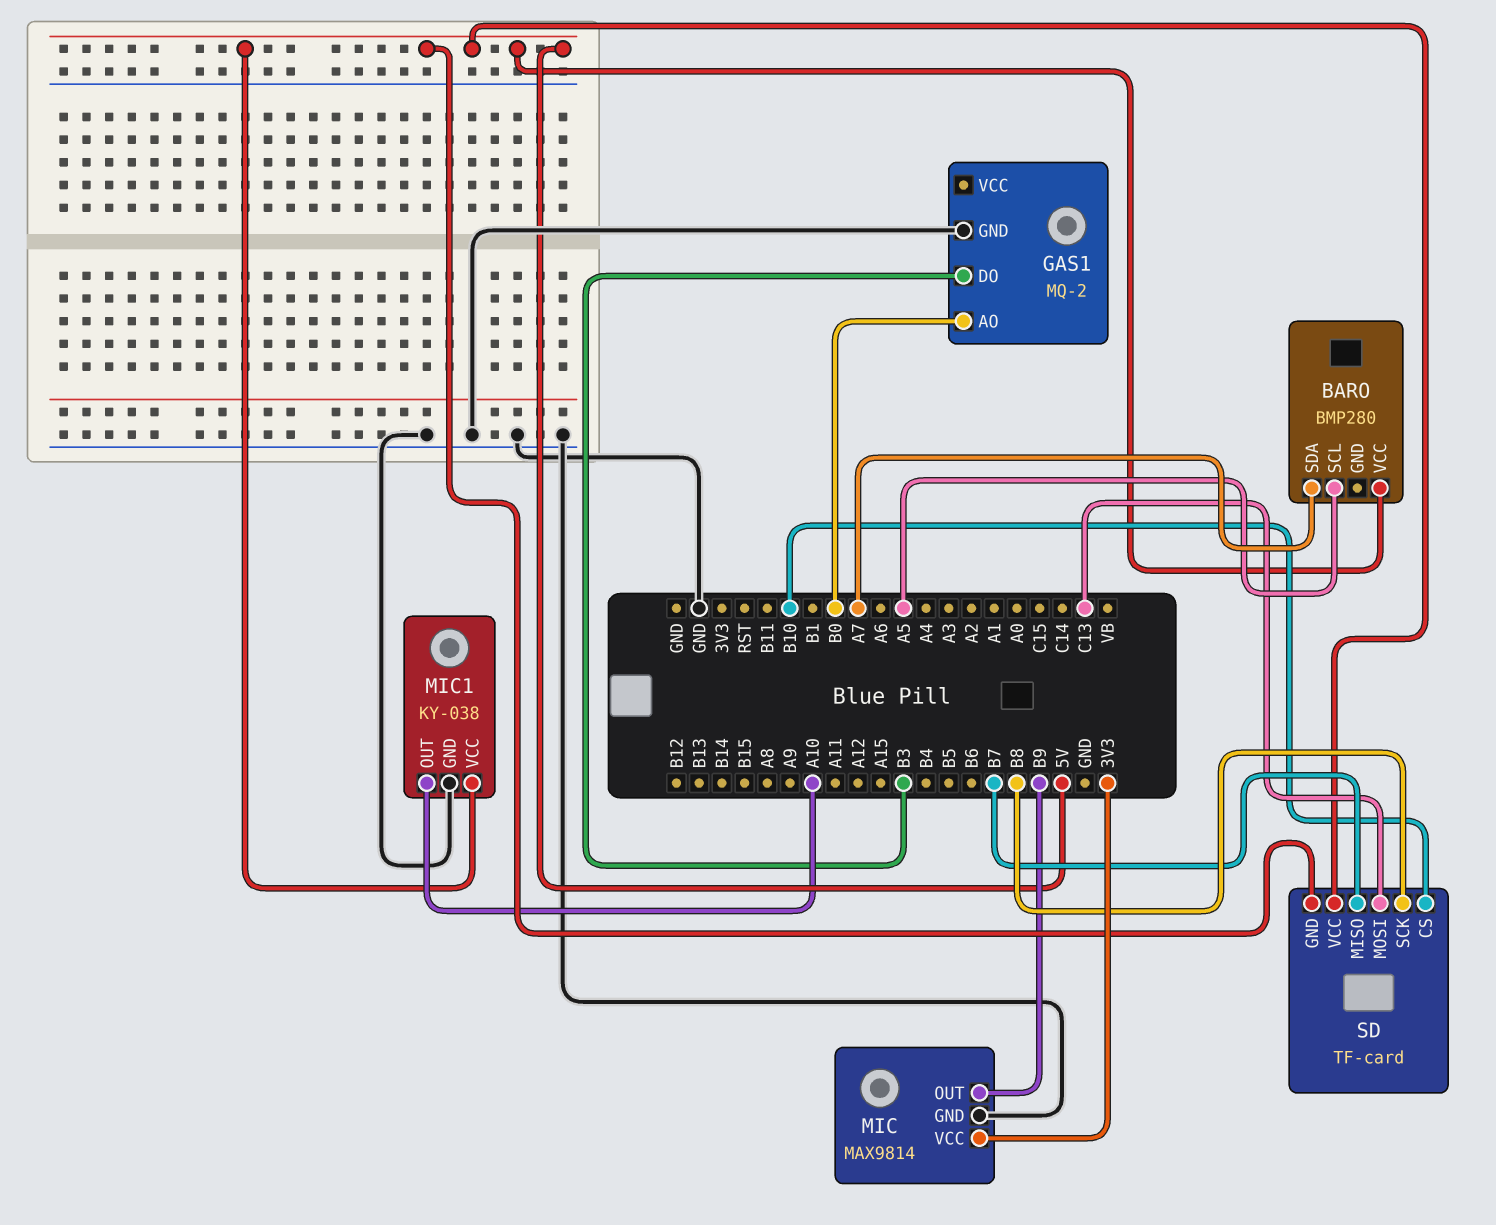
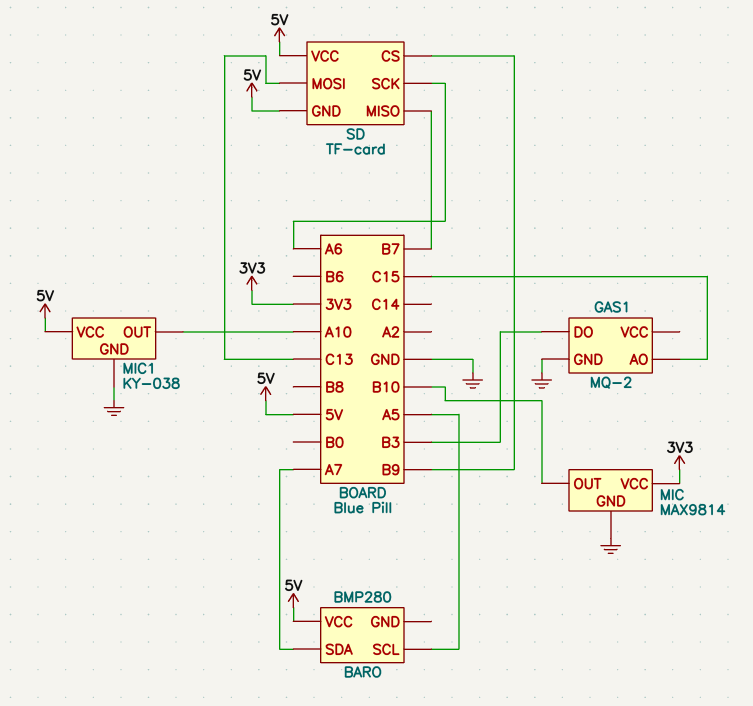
GAS1 pin AO: B0 -> C15
MIC pin OUT: B9 -> B10
SD pin CS: B10 -> B9
SD pin SCK: B8 -> A6

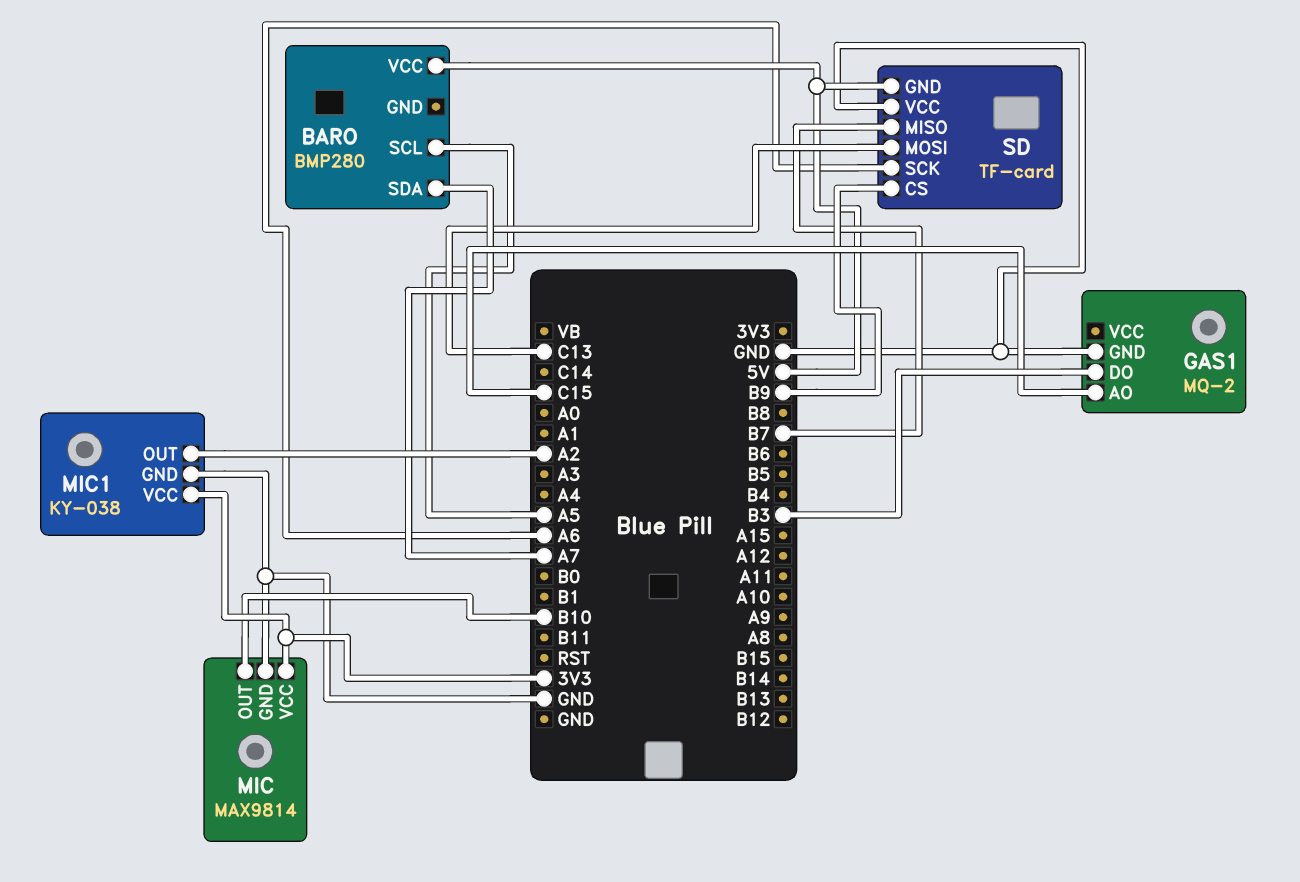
MIC1 pin OUT: A10 -> A2
MIC1 pin VCC: 5V -> 3V3
SD pin VCC: 5V -> GND

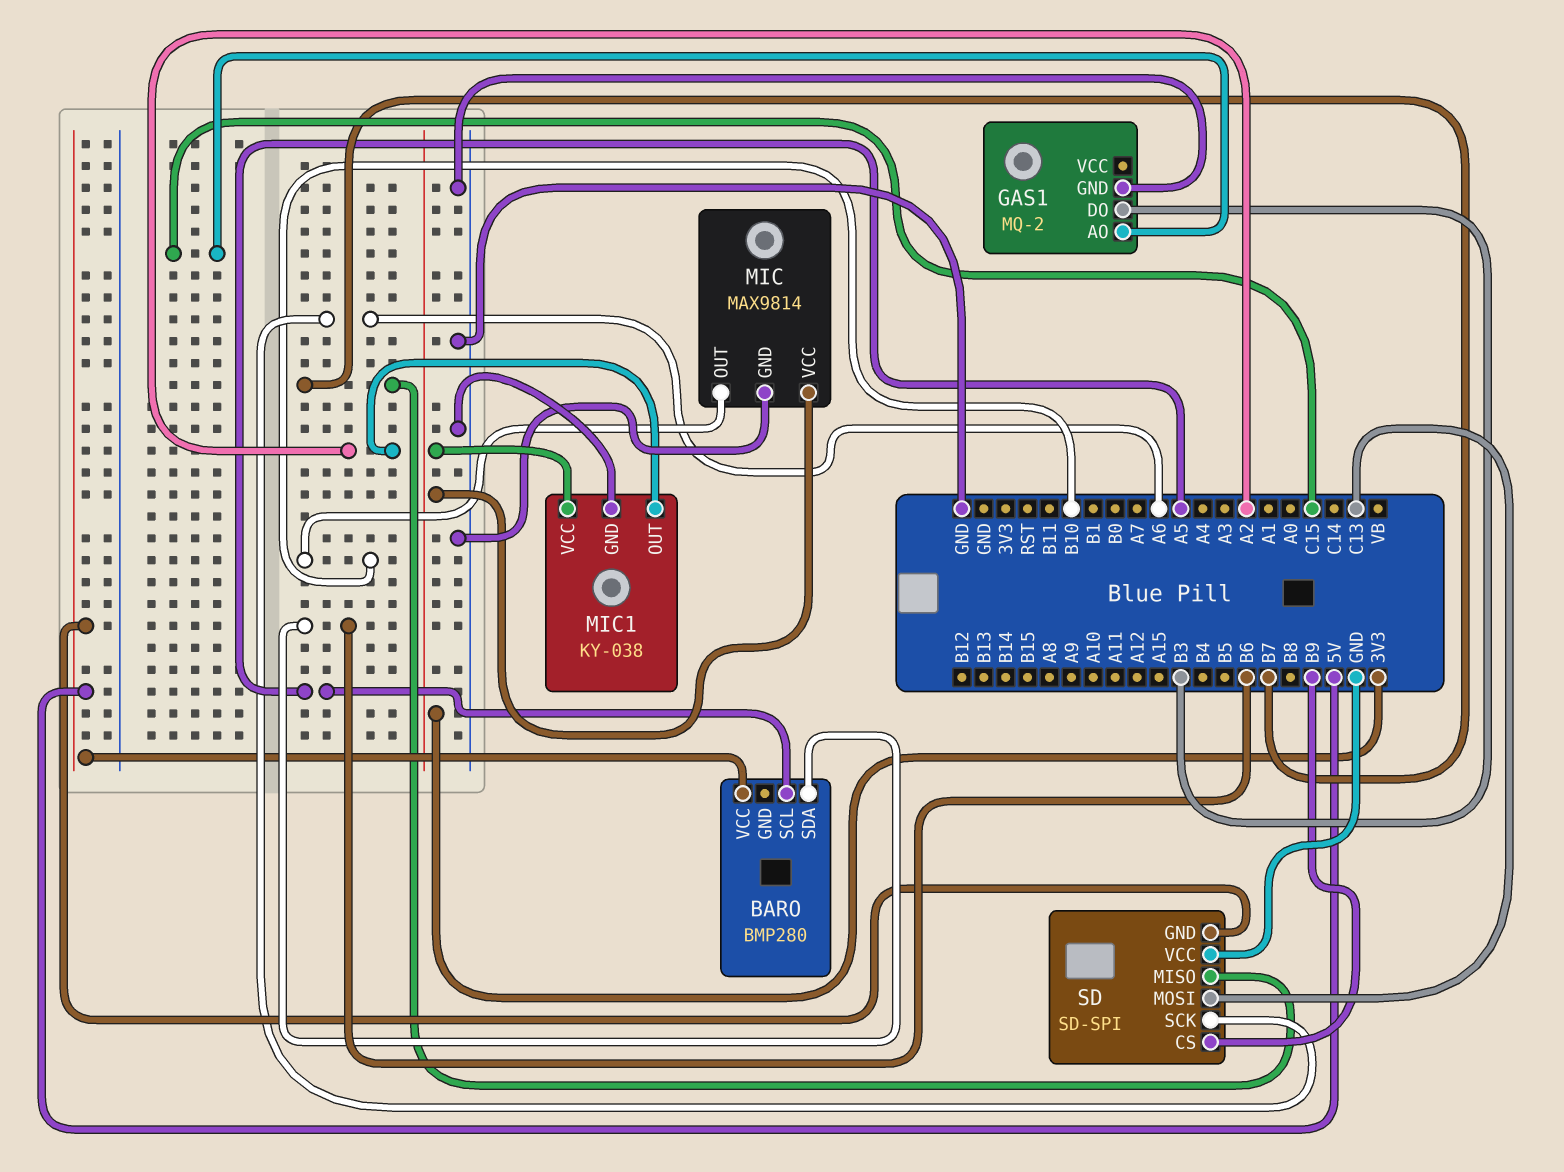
BARO pin SDA: A7 -> B6
SD: TF-card -> SD-SPI

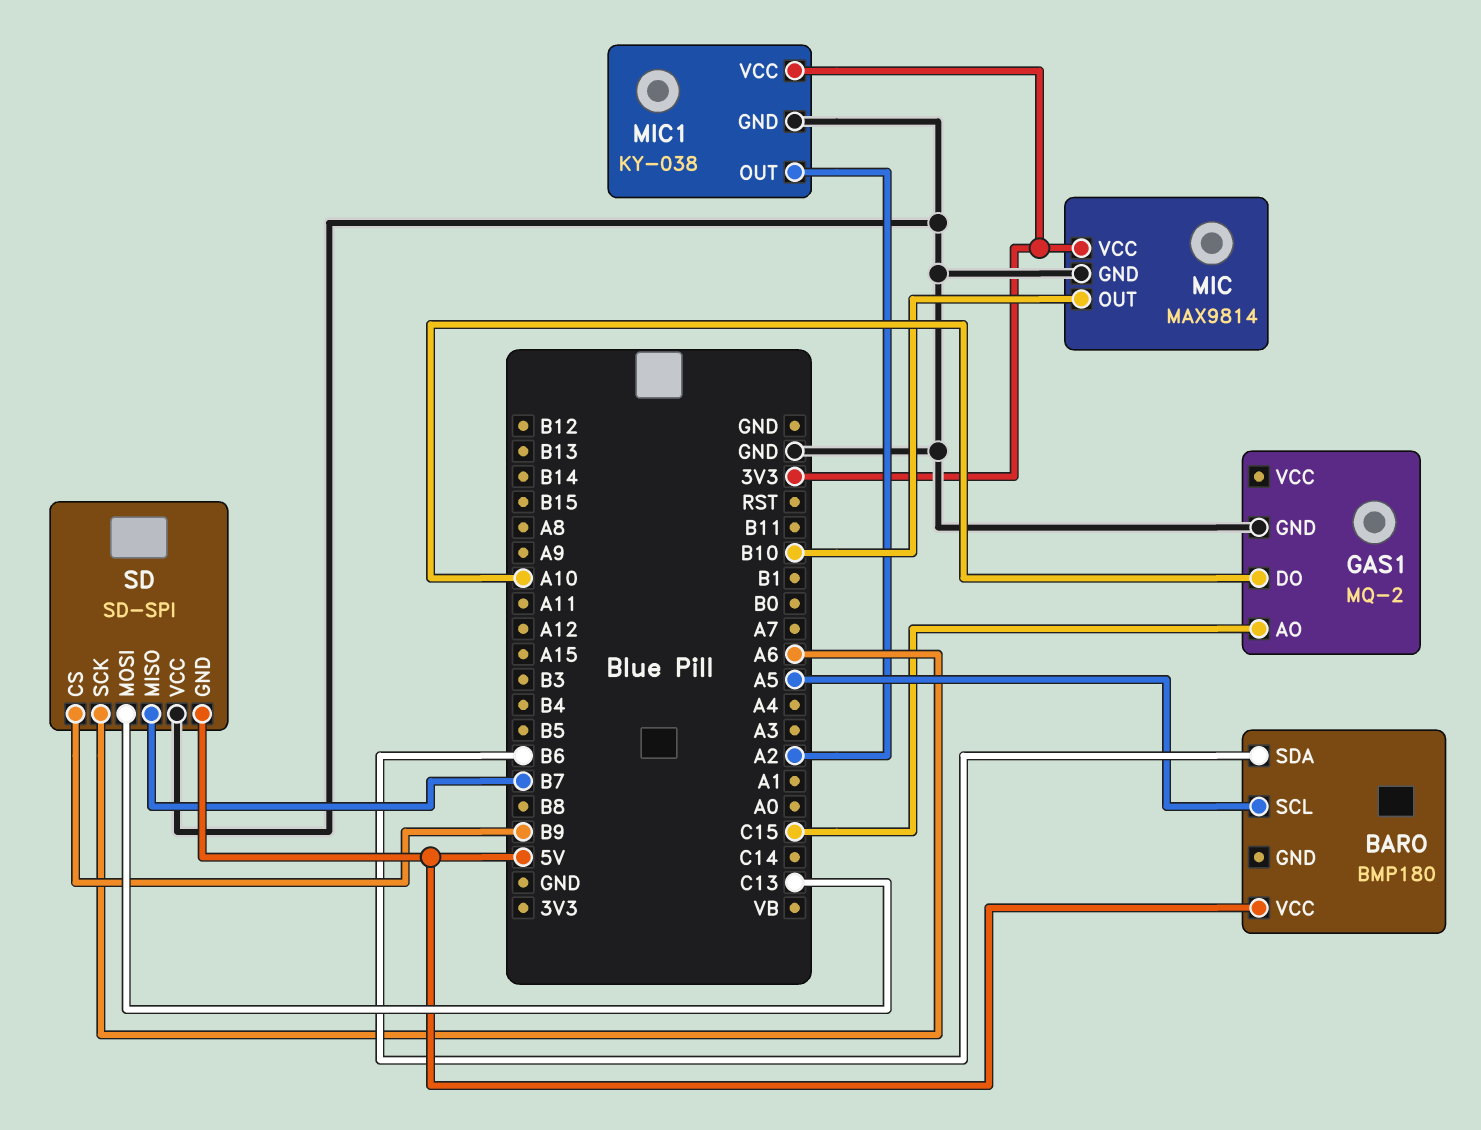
BARO: BMP280 -> BMP180
GAS1 pin DO: B3 -> A10

